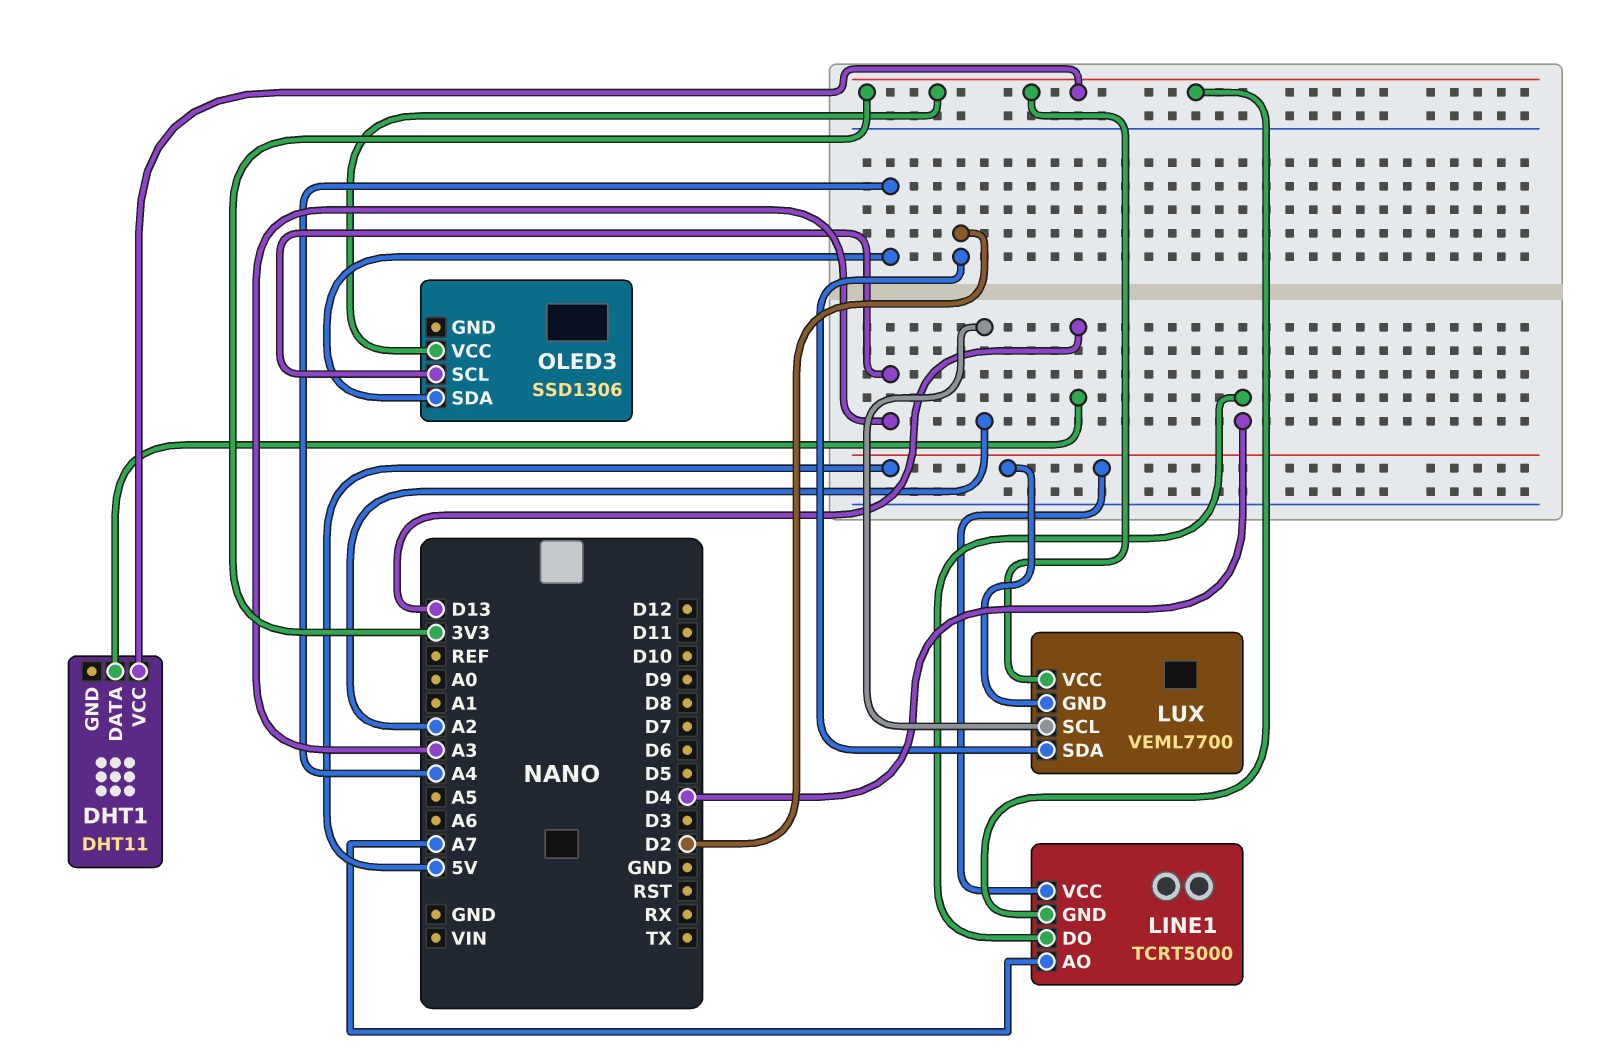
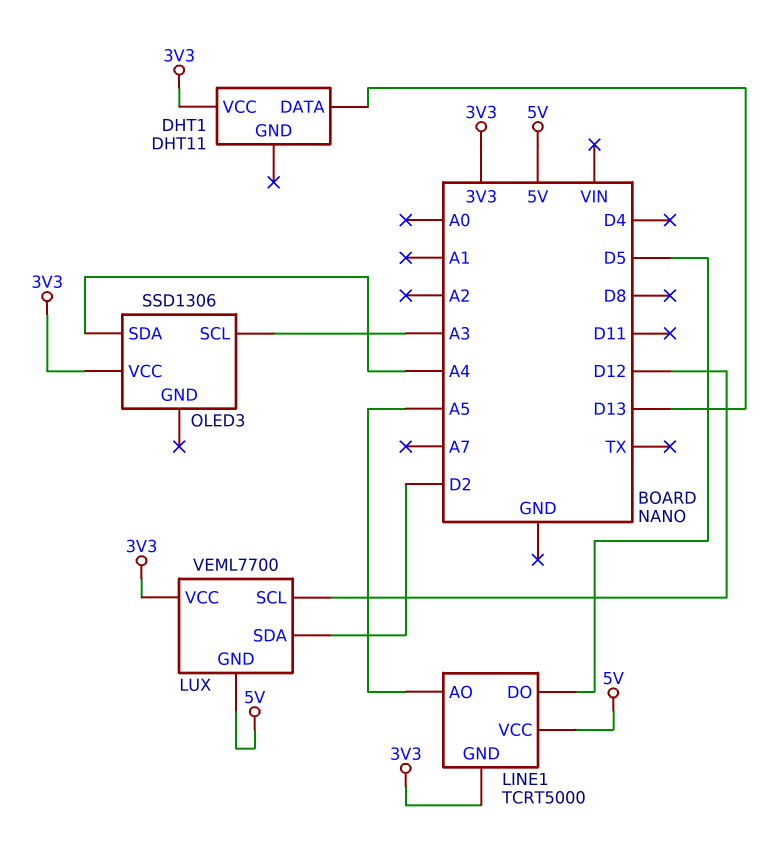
LINE1 pin AO: A7 -> A5
LINE1 pin DO: D4 -> D5
LUX pin SCL: A2 -> D12

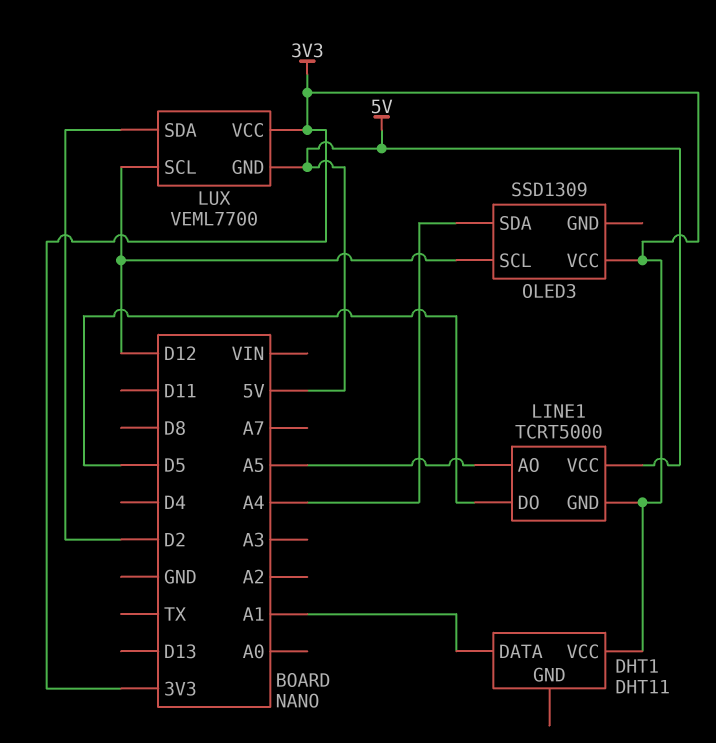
DHT1 pin DATA: D13 -> A1
OLED3: SSD1306 -> SSD1309
OLED3 pin SCL: A3 -> D12

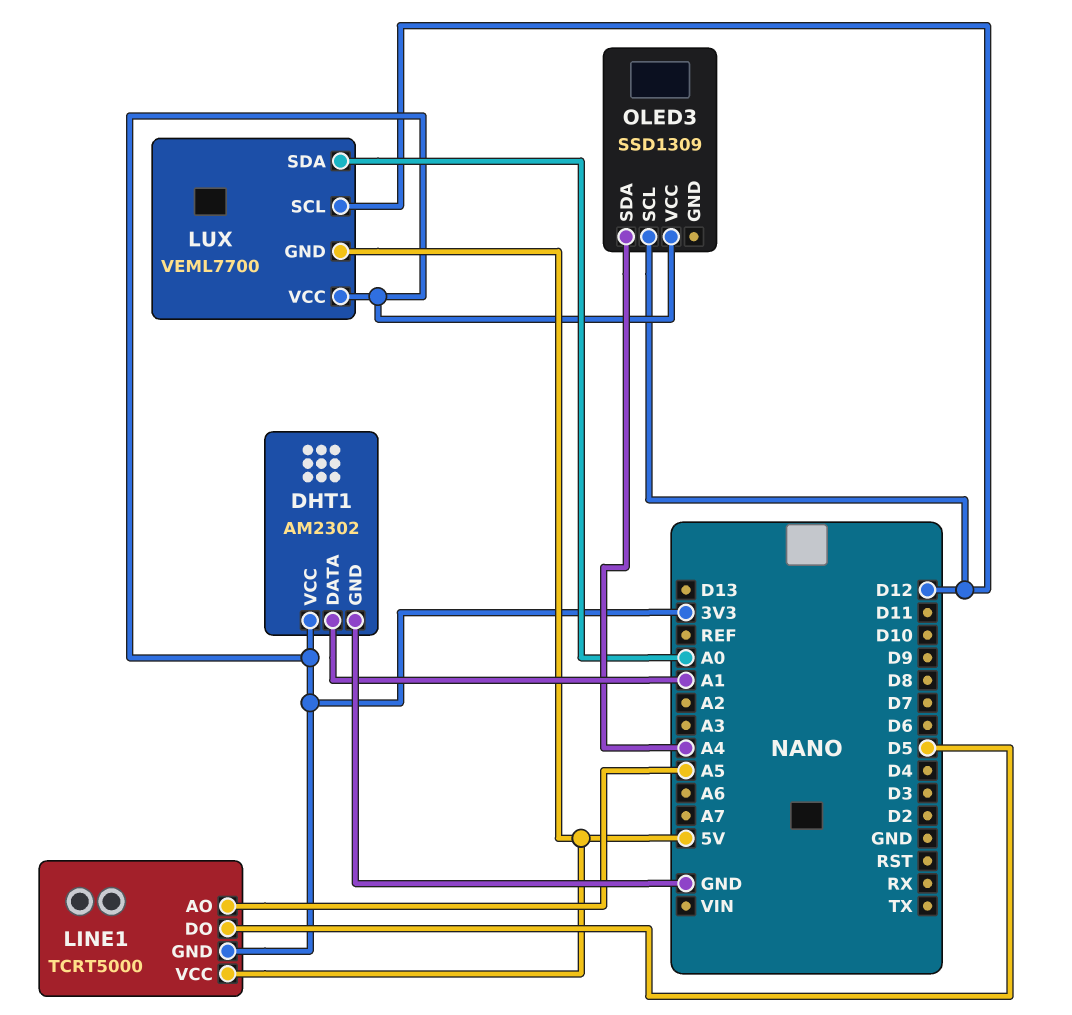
DHT1: DHT11 -> AM2302
DHT1 pin GND: none -> GND
LUX pin SDA: D2 -> A0

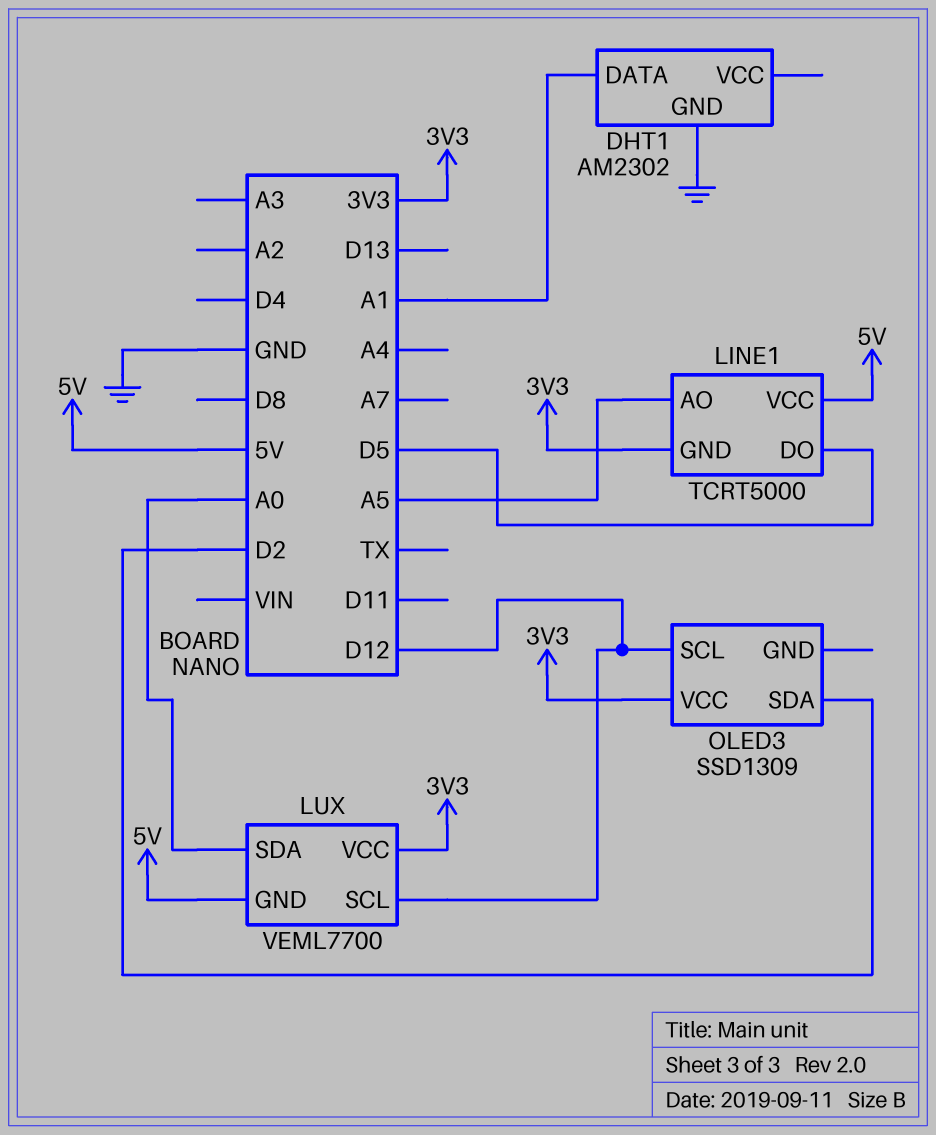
DHT1 pin VCC: 3V3 -> none
OLED3 pin SDA: A4 -> D2

